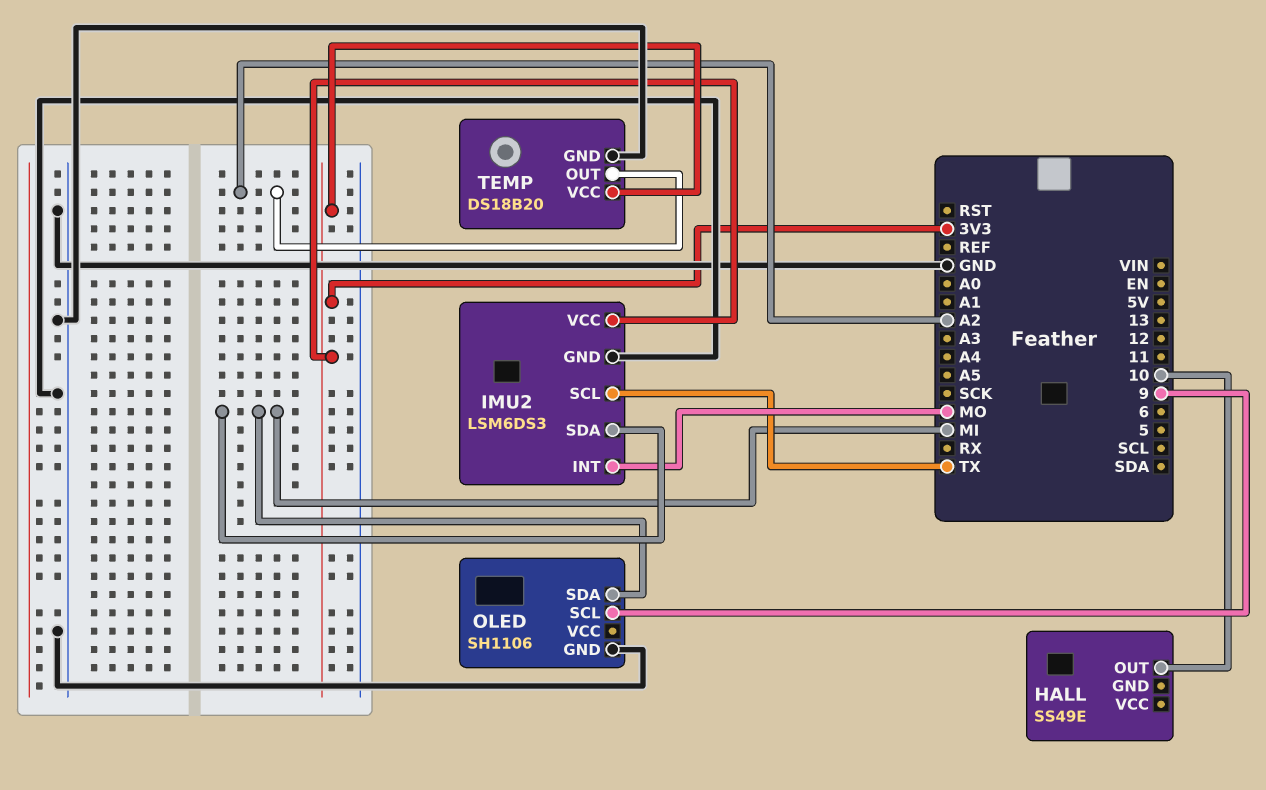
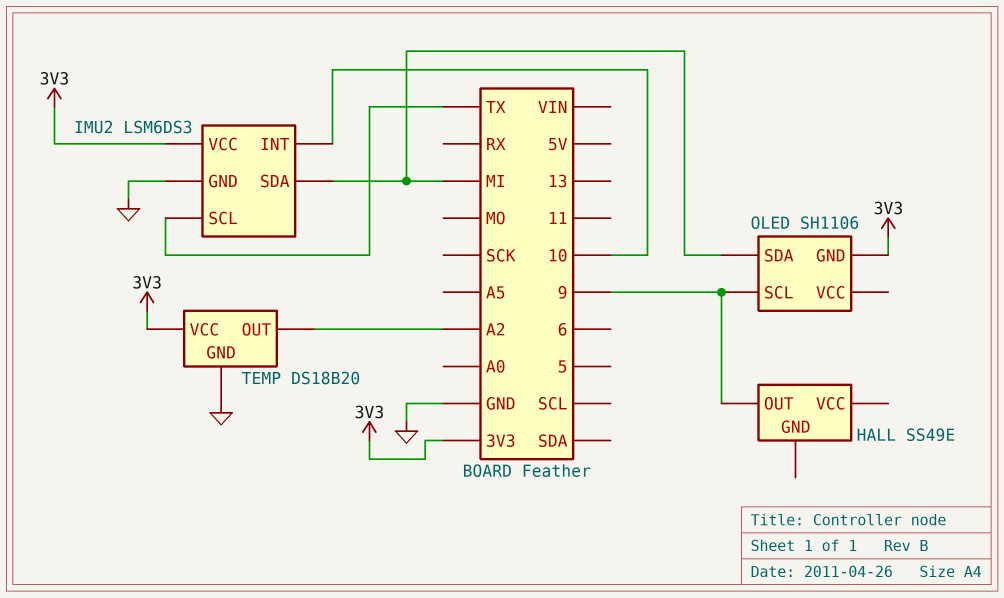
HALL pin OUT: 10 -> 9
IMU2 pin INT: MO -> 10
OLED pin GND: GND -> 3V3

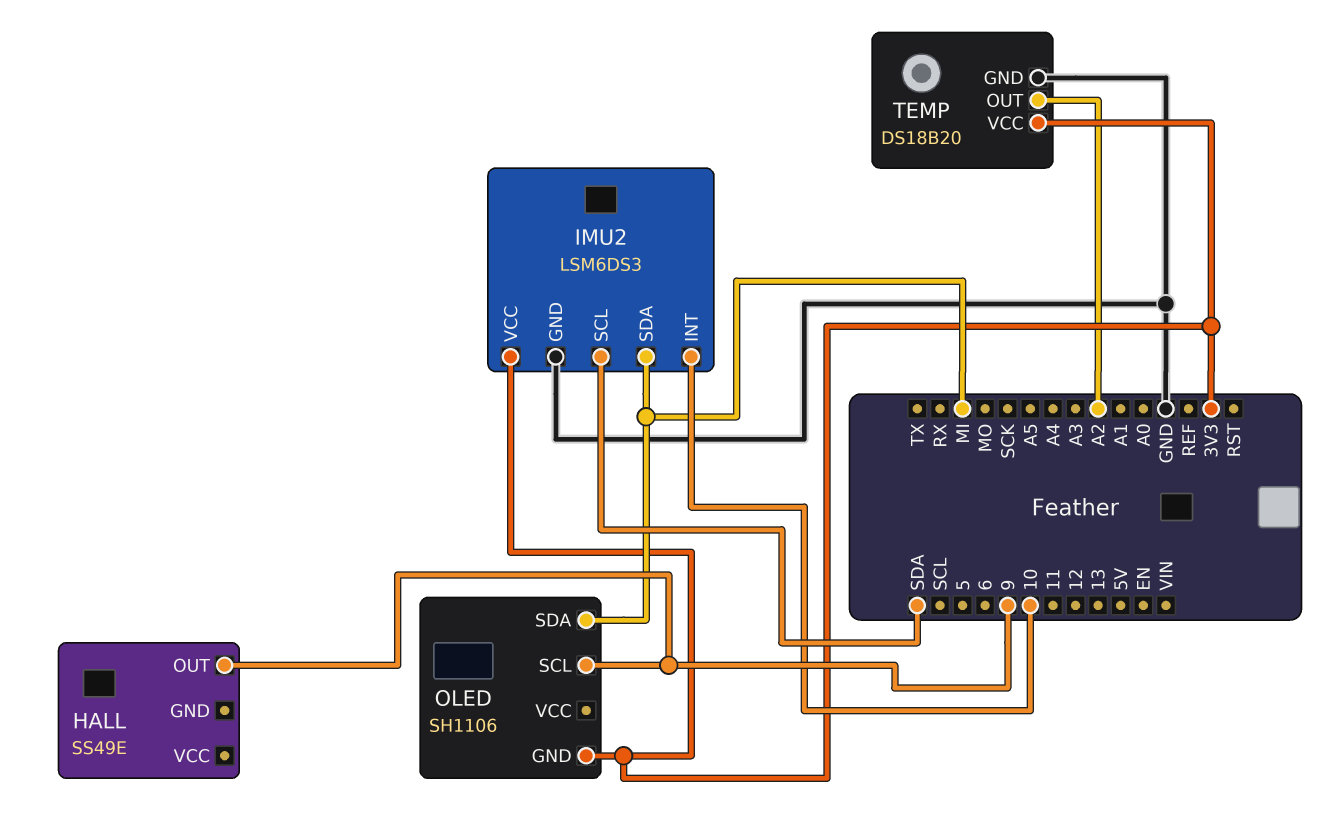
IMU2 pin SCL: TX -> SDA

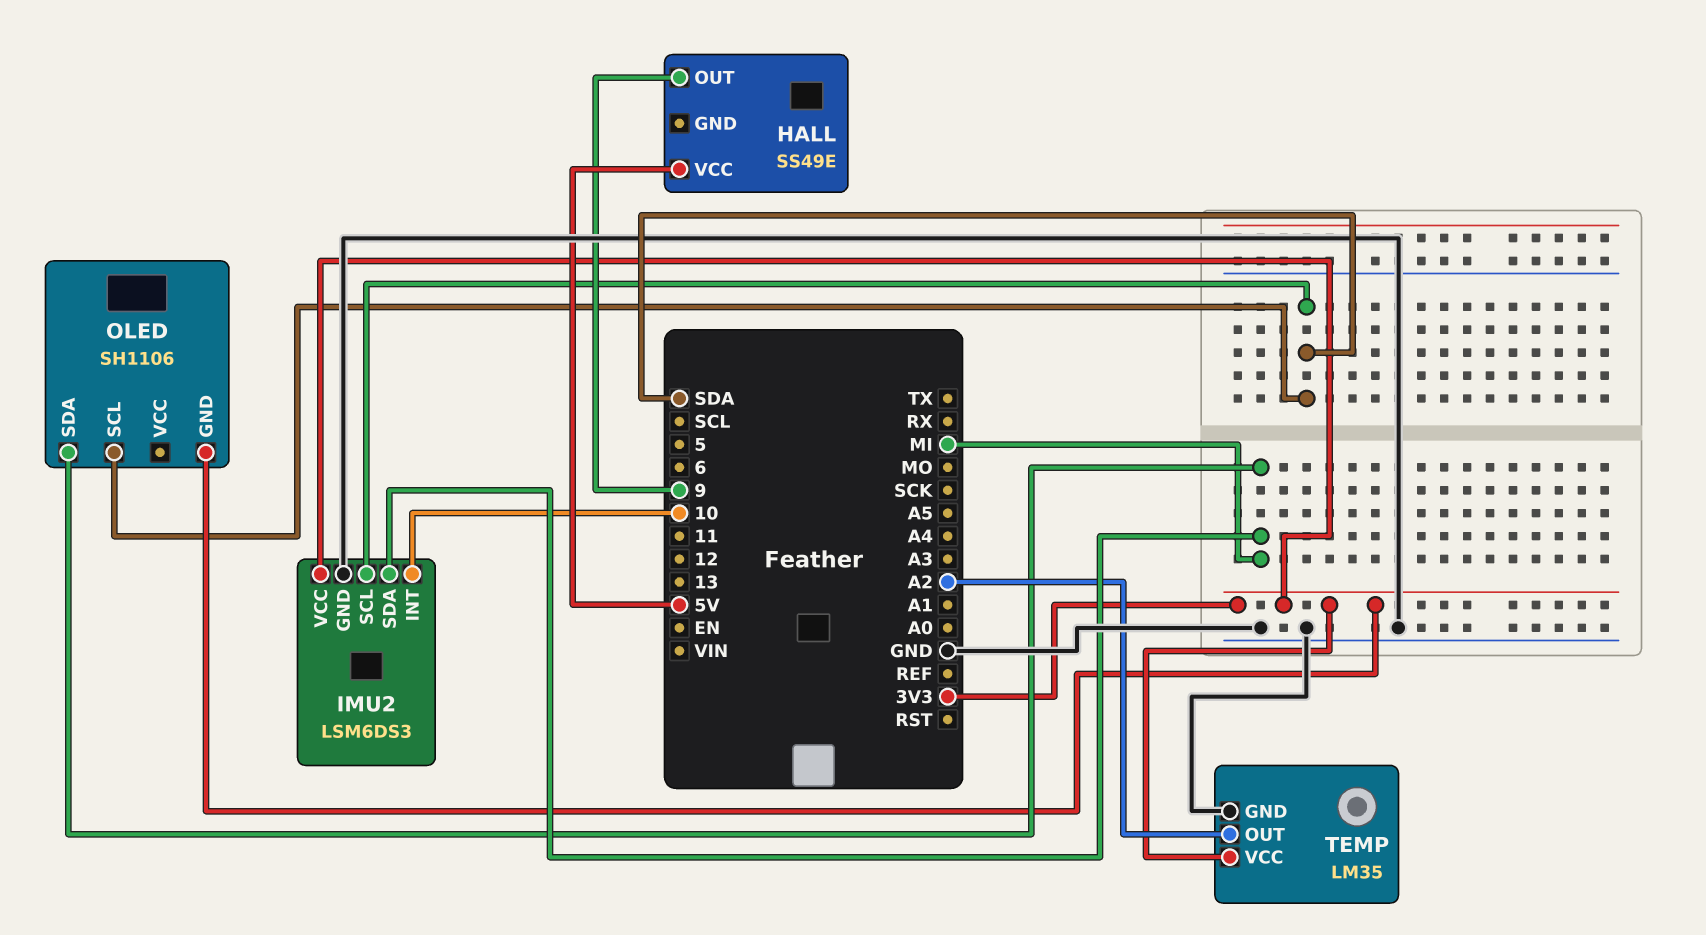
HALL pin VCC: none -> 5V
OLED pin SCL: 9 -> SDA
TEMP: DS18B20 -> LM35

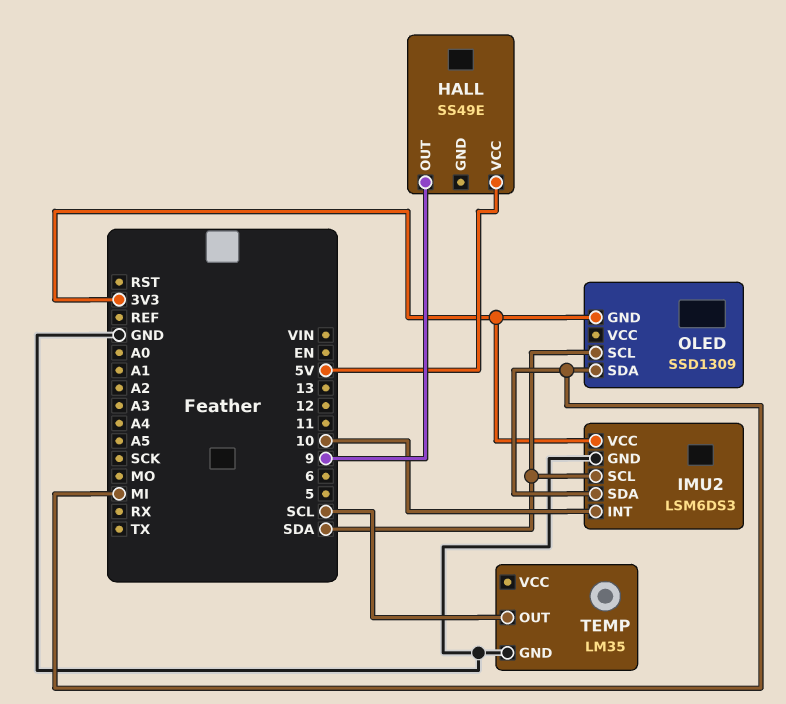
OLED: SH1106 -> SSD1309
TEMP pin OUT: A2 -> SCL
TEMP pin VCC: 3V3 -> none

